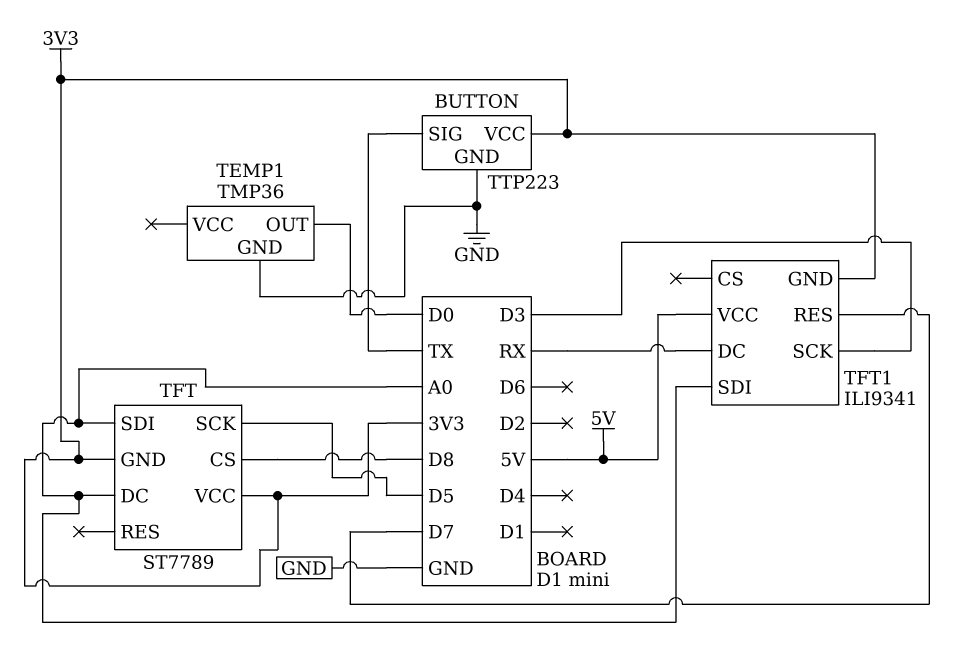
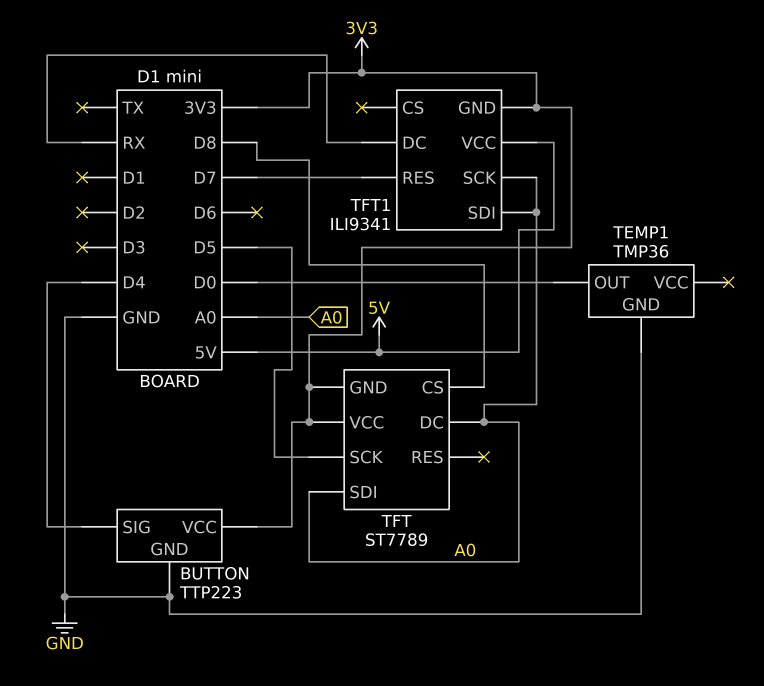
BUTTON pin SIG: TX -> D4
TFT1 pin SCK: D3 -> A0

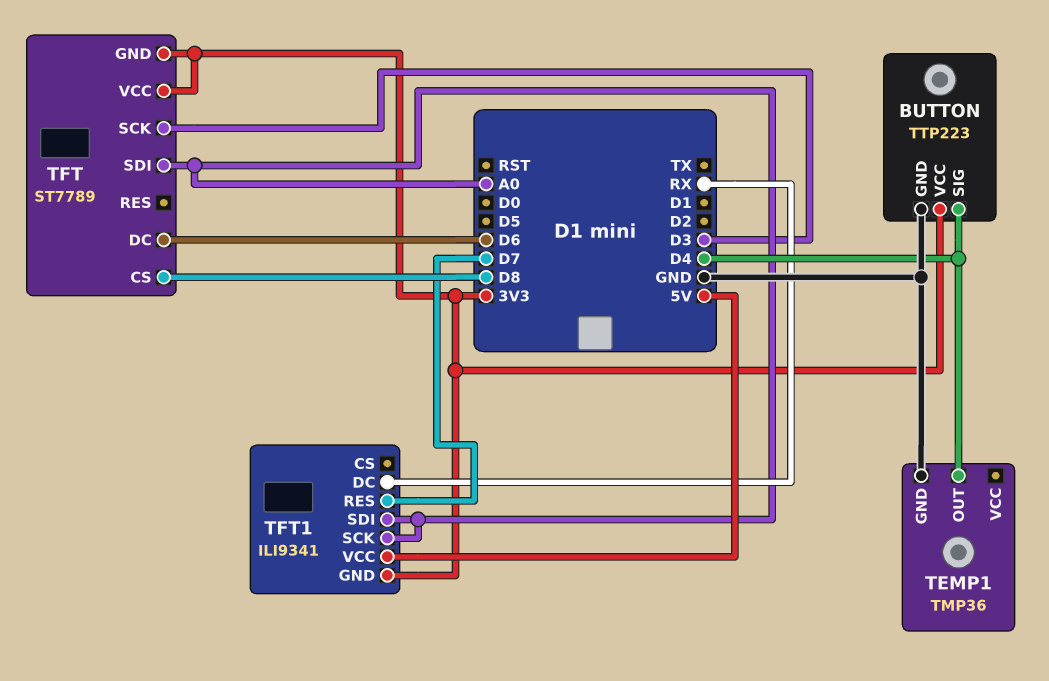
TEMP1 pin OUT: D0 -> D4
TFT pin DC: A0 -> D6
TFT pin SCK: D5 -> D3

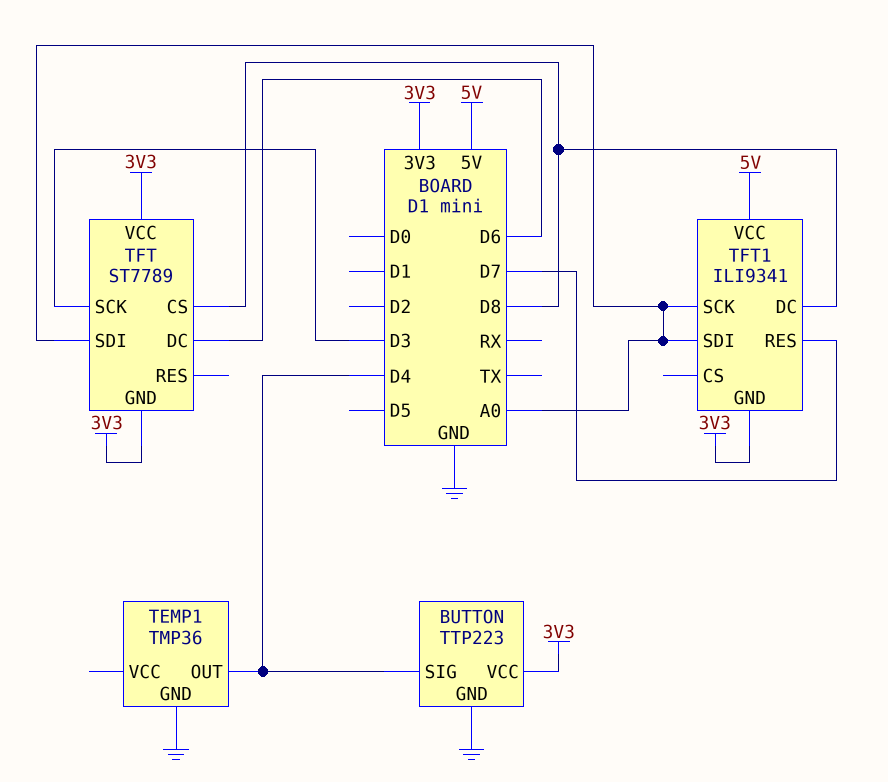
TFT1 pin DC: RX -> D8

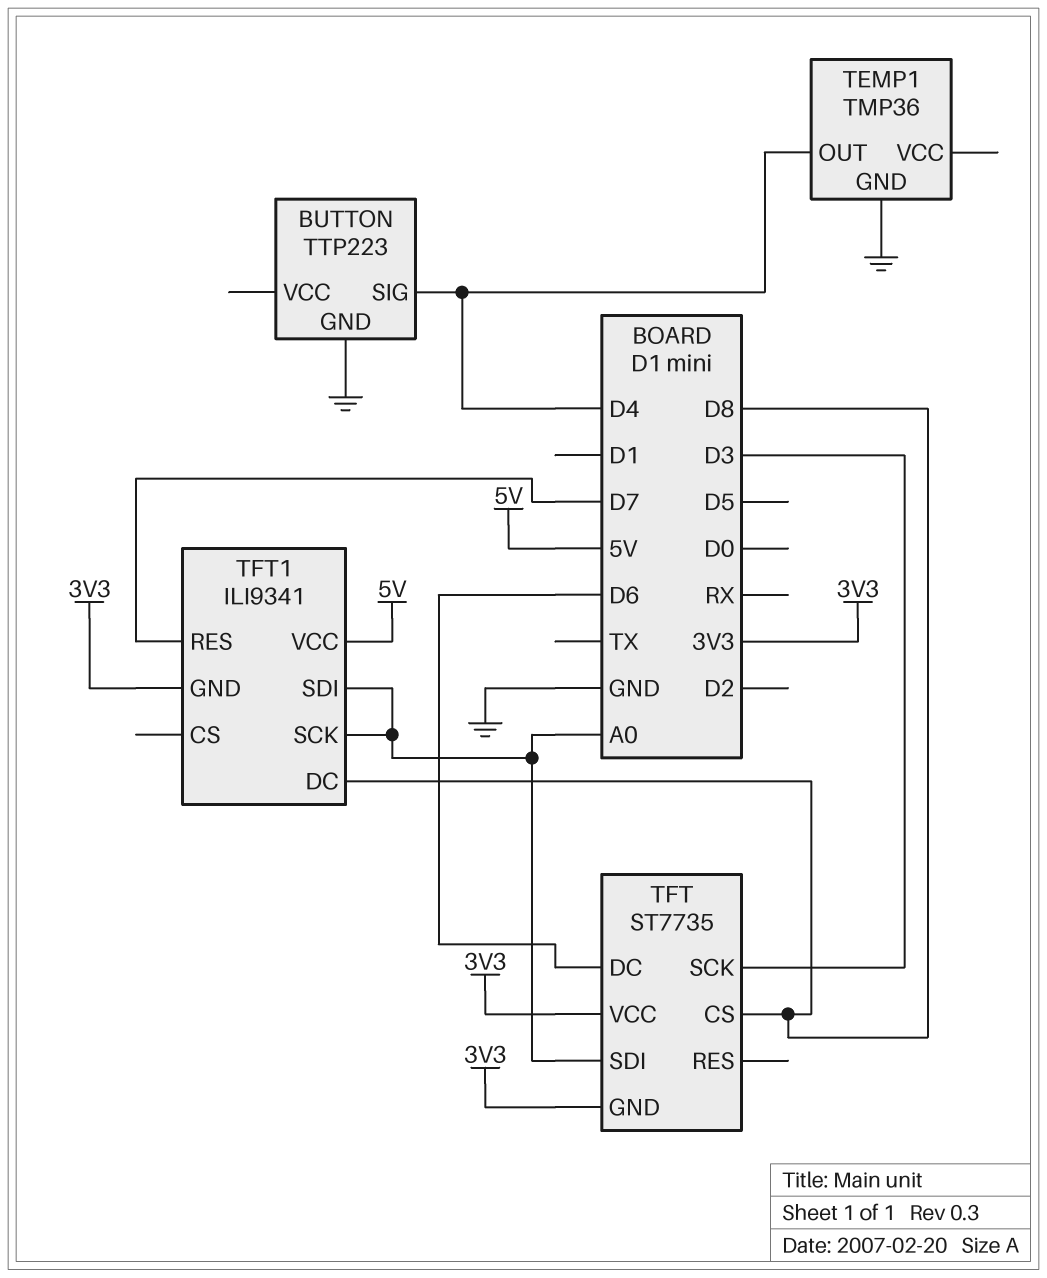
BUTTON pin VCC: 3V3 -> none
TFT: ST7789 -> ST7735

